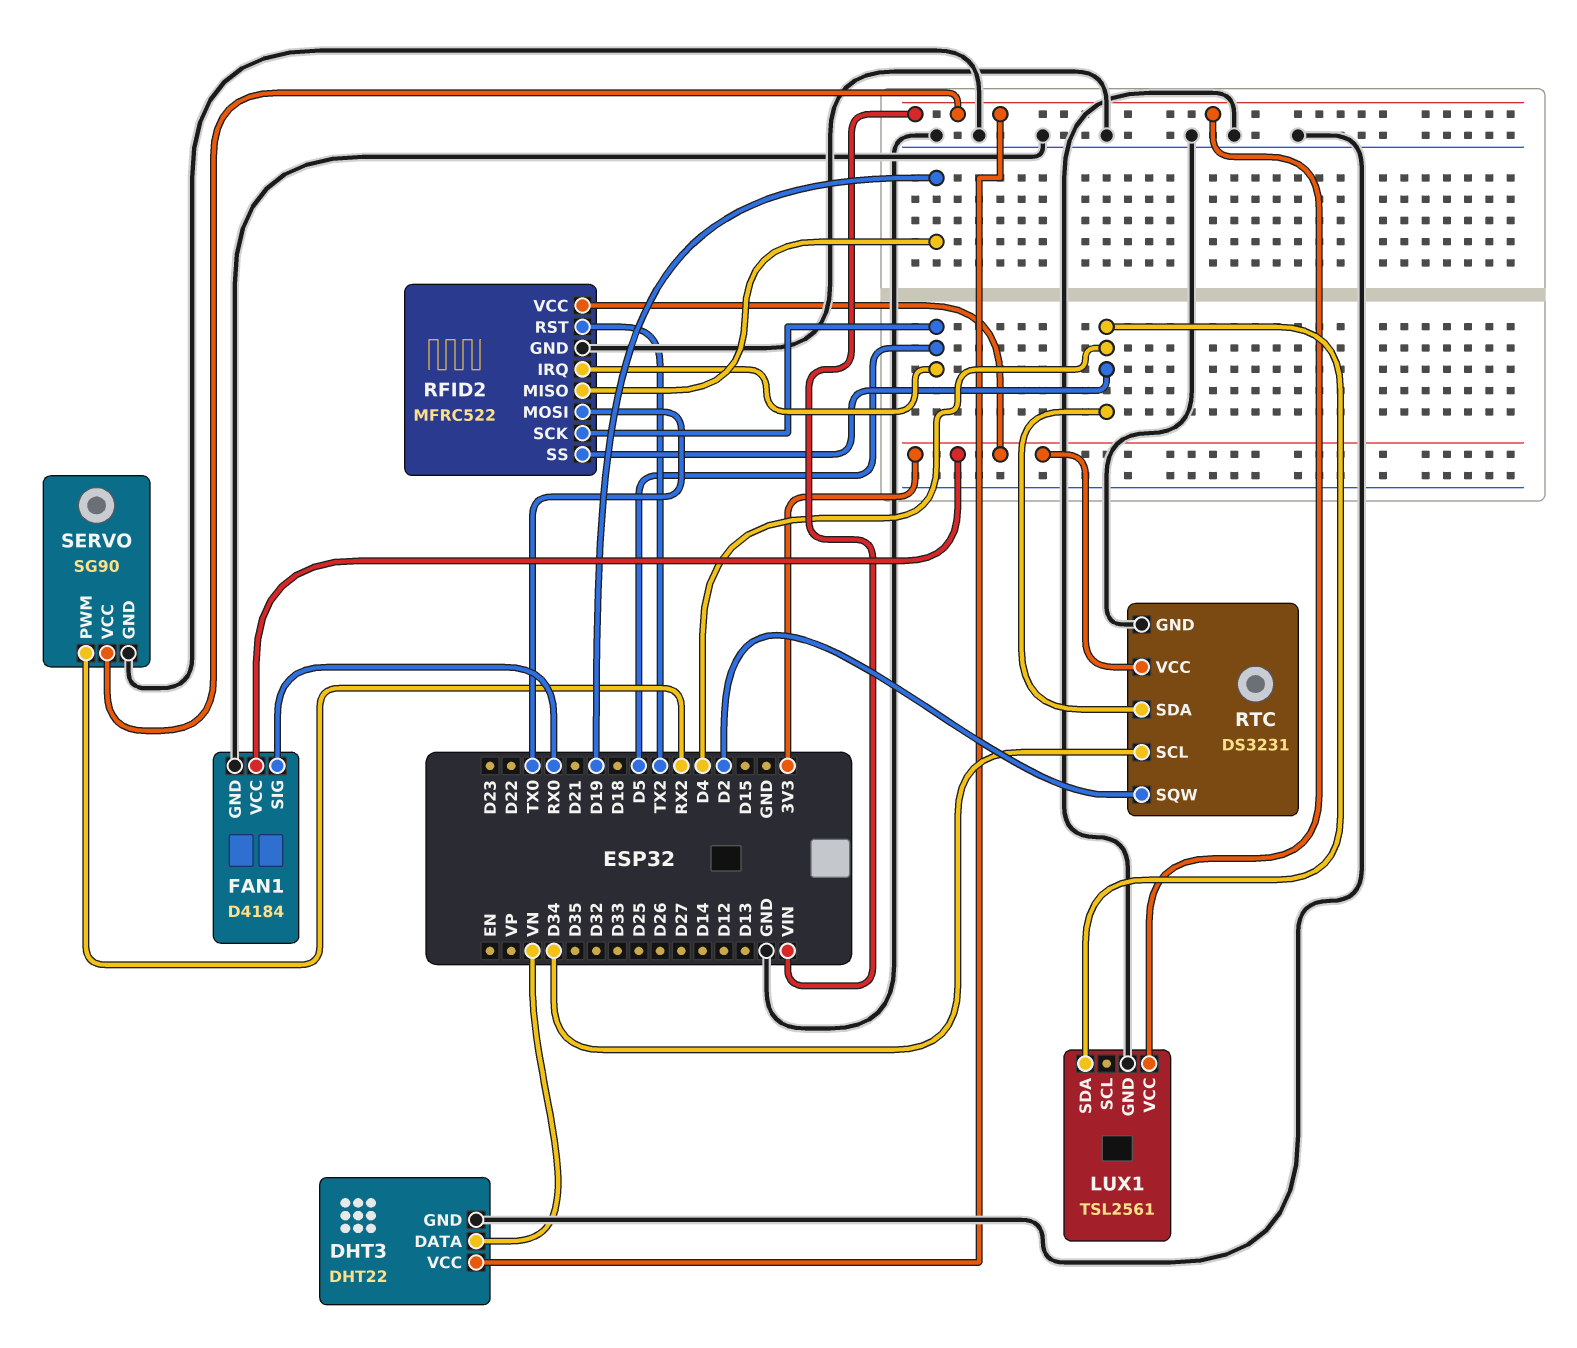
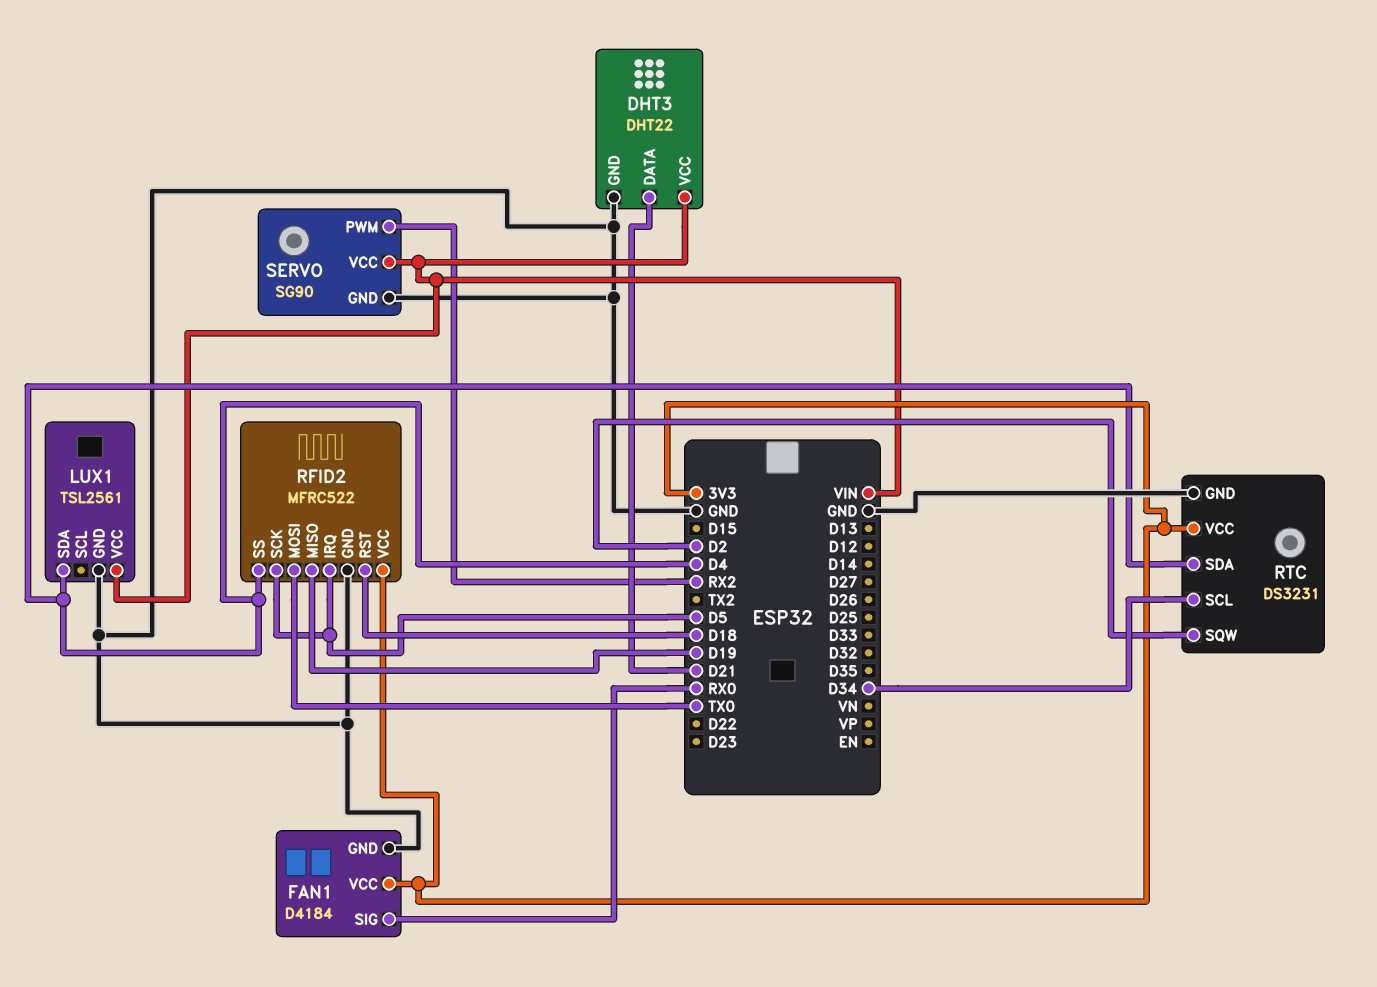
DHT3 pin DATA: VN -> D21
RFID2 pin RST: TX2 -> D18

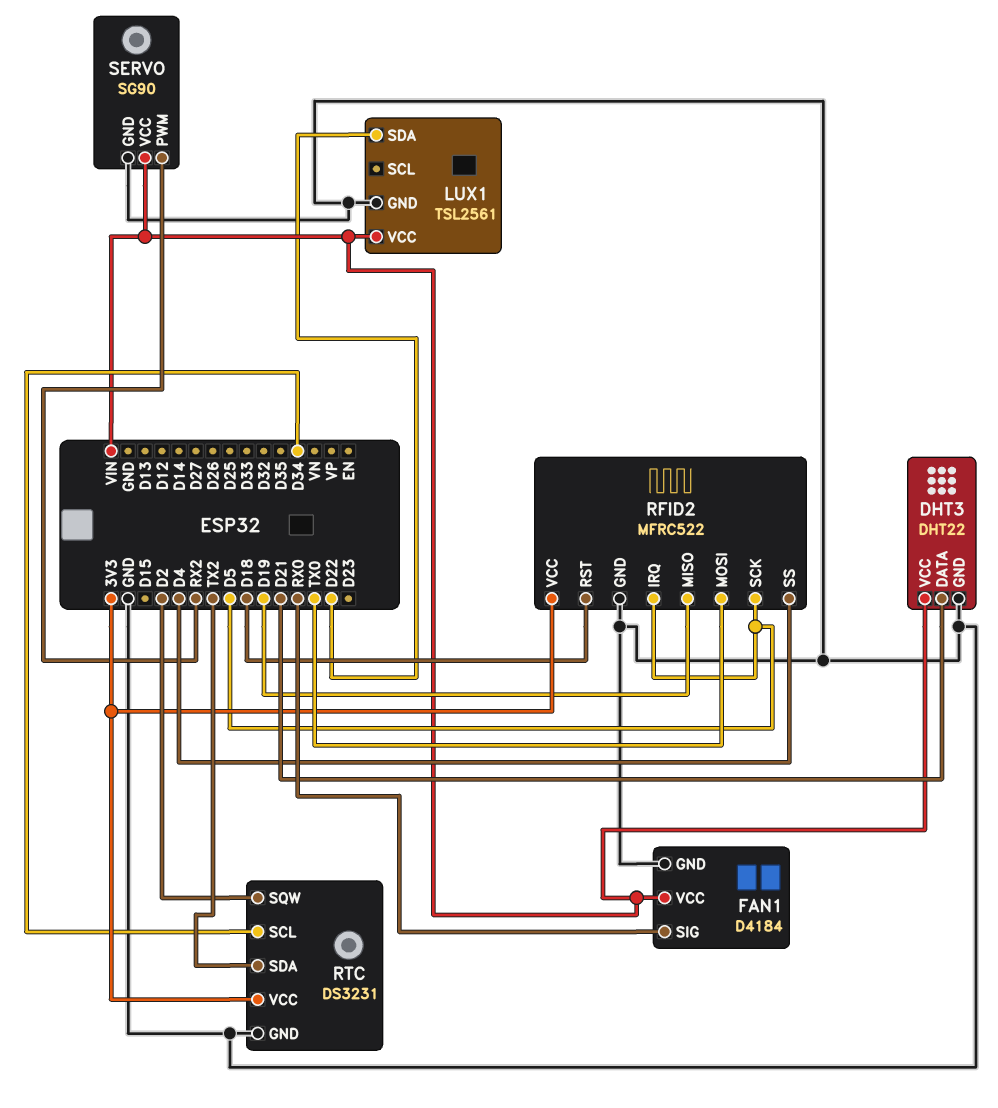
FAN1 pin VCC: 3V3 -> VIN
LUX1 pin SDA: D4 -> D22
RTC pin SDA: D4 -> TX2

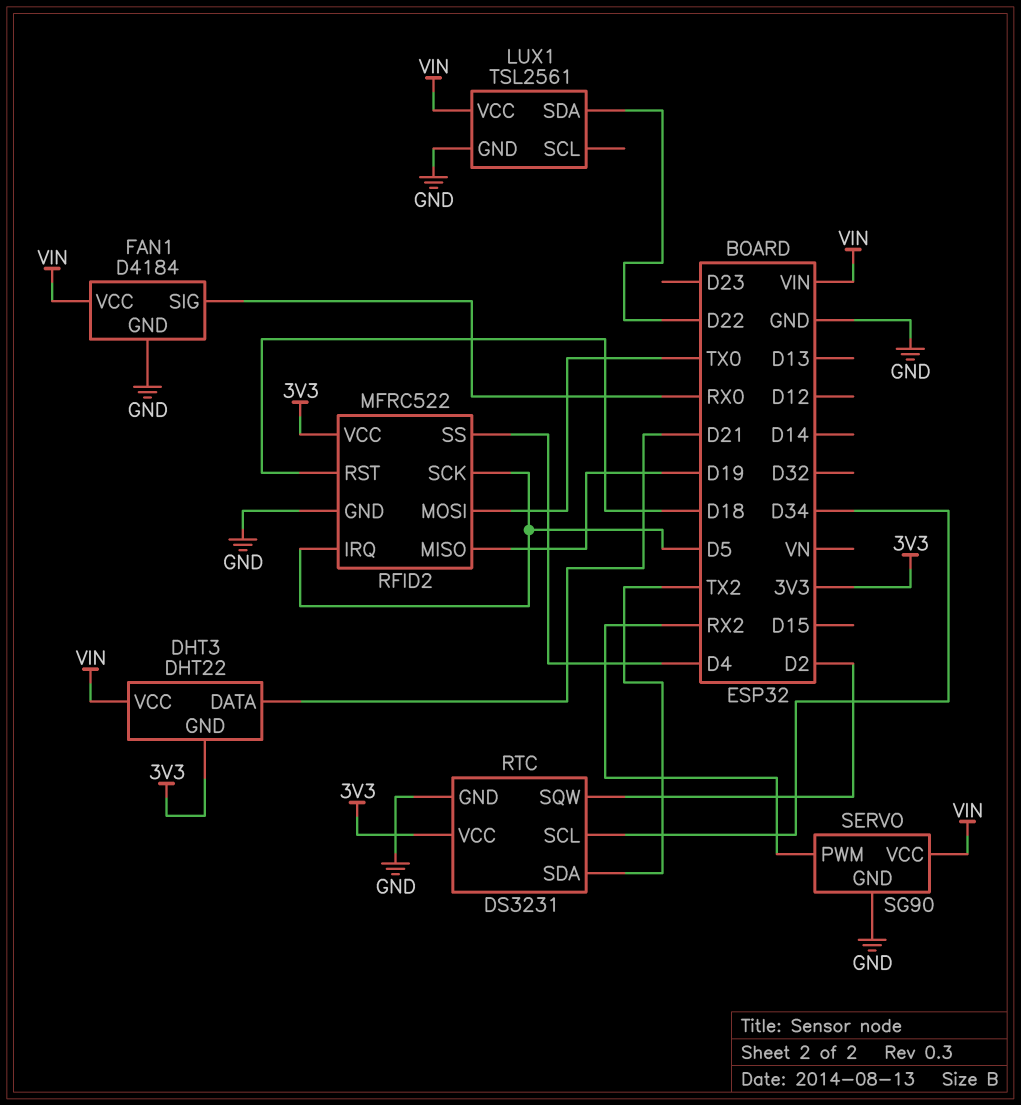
DHT3 pin GND: GND -> 3V3

